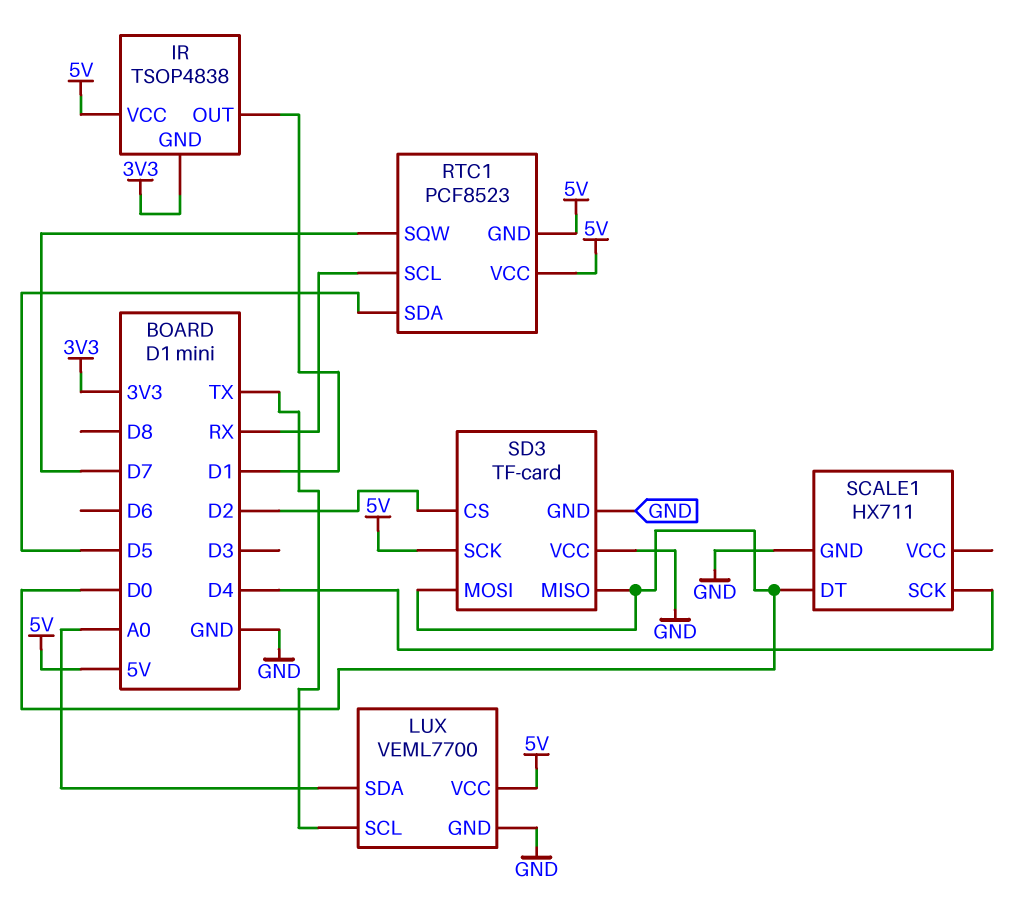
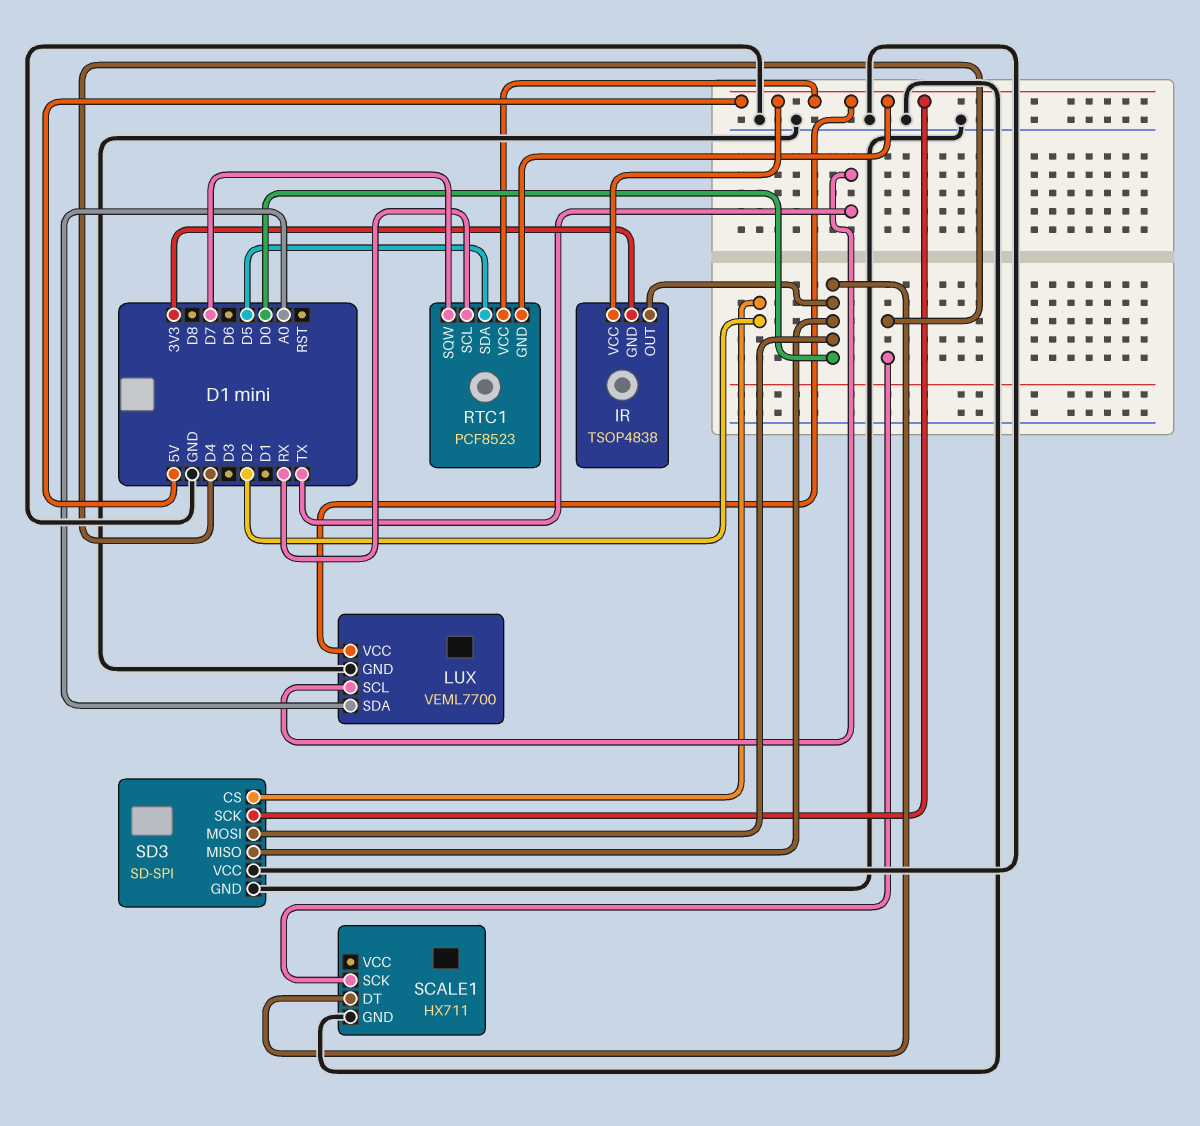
IR pin OUT: D1 -> D0
SD3: TF-card -> SD-SPI

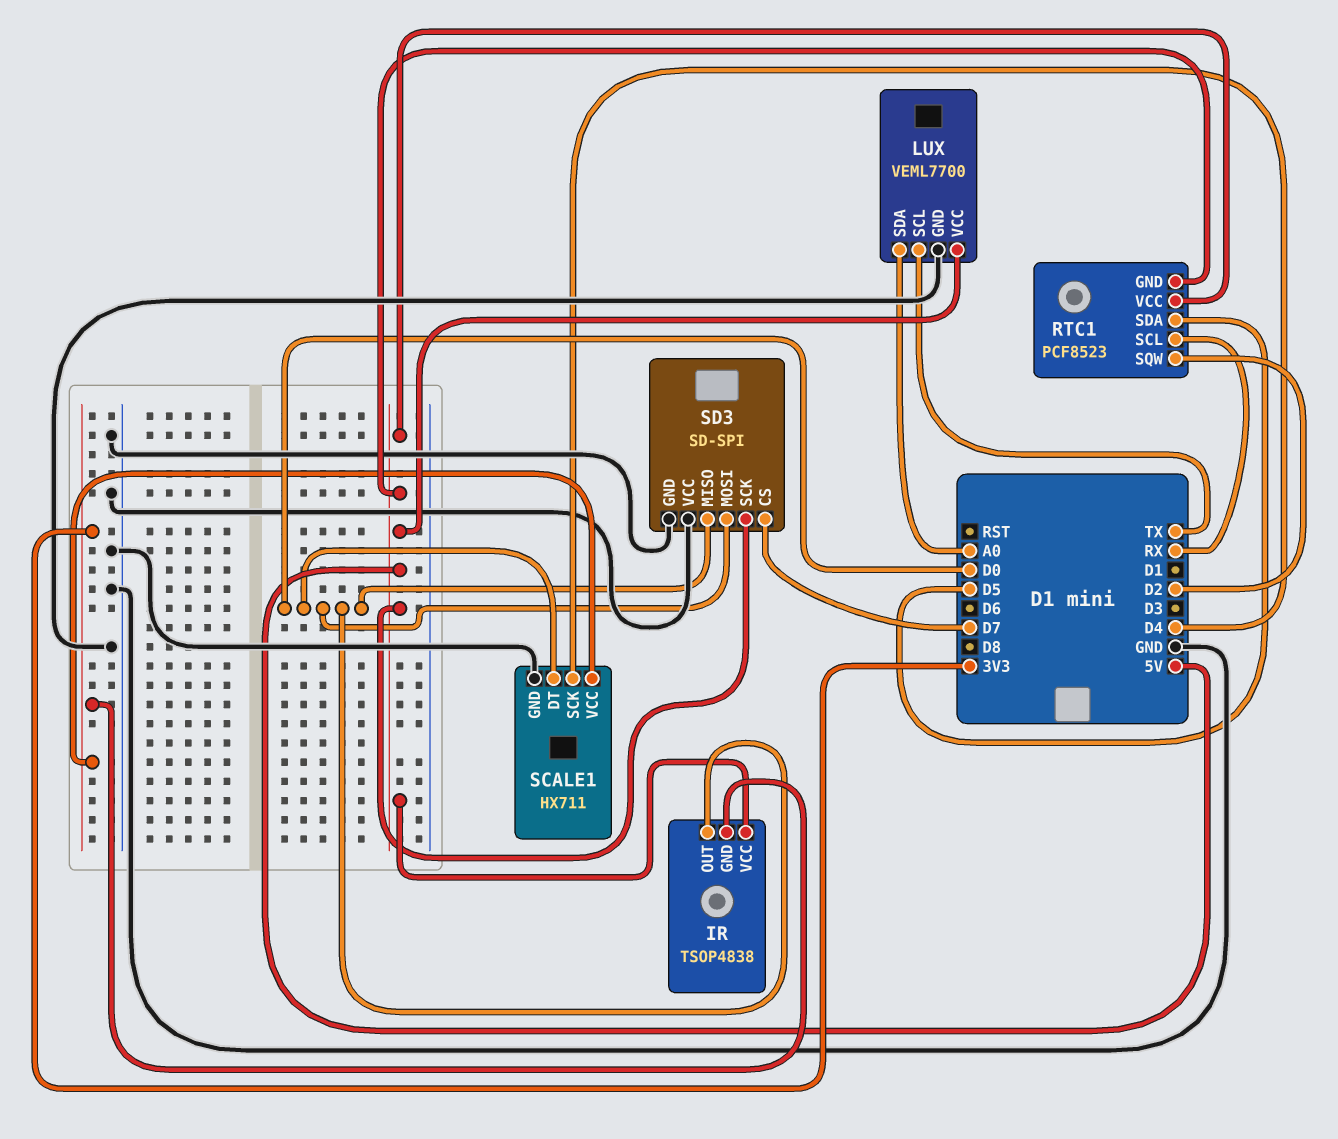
RTC1 pin SQW: D7 -> D2
SCALE1 pin VCC: none -> 3V3
SD3 pin CS: D2 -> D7

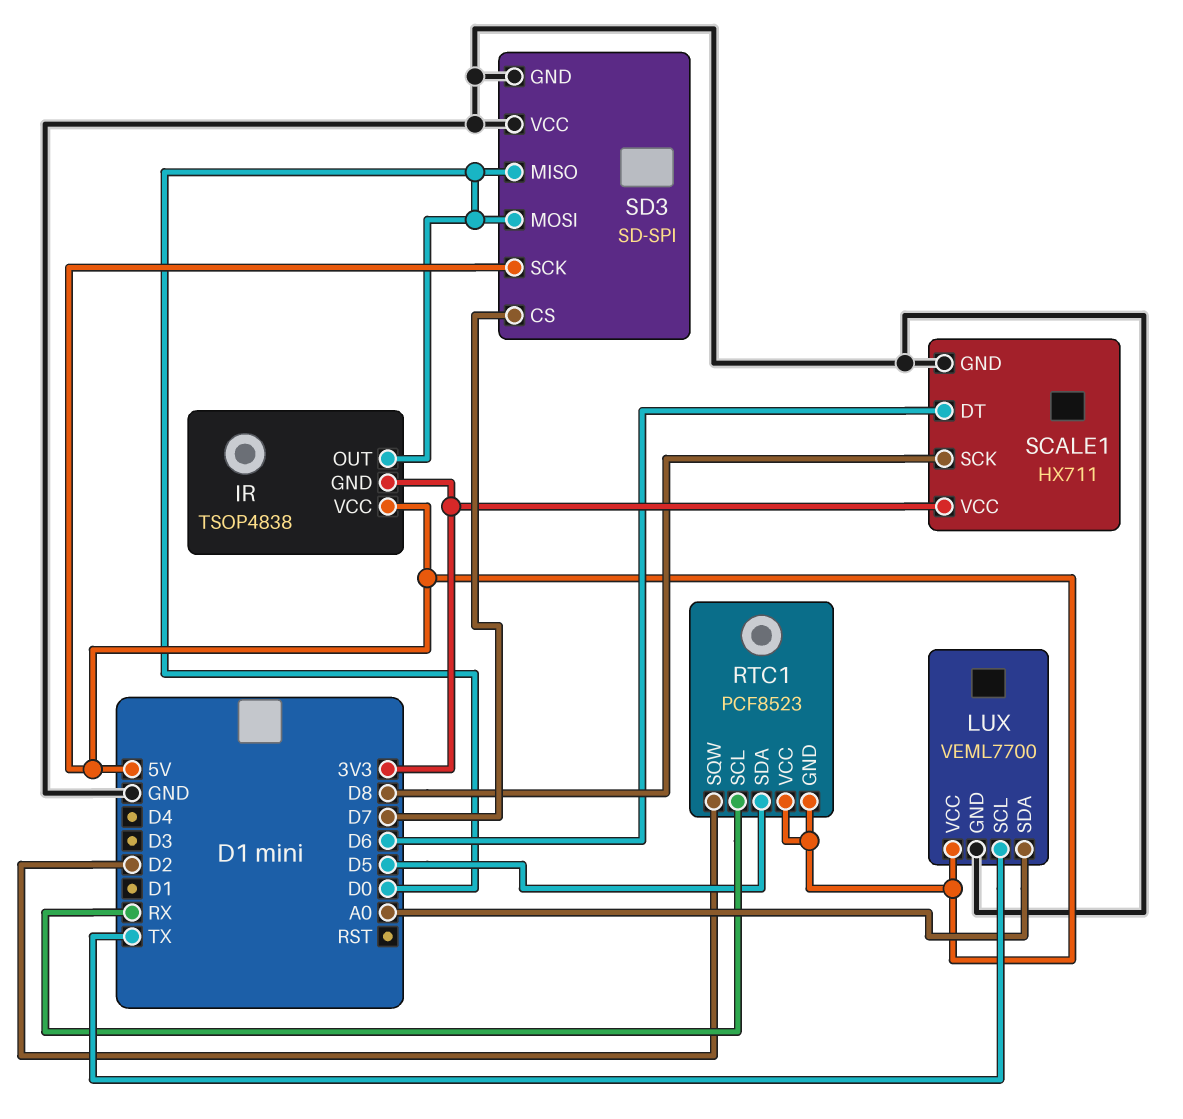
SCALE1 pin DT: D0 -> D6
SCALE1 pin SCK: D4 -> D8

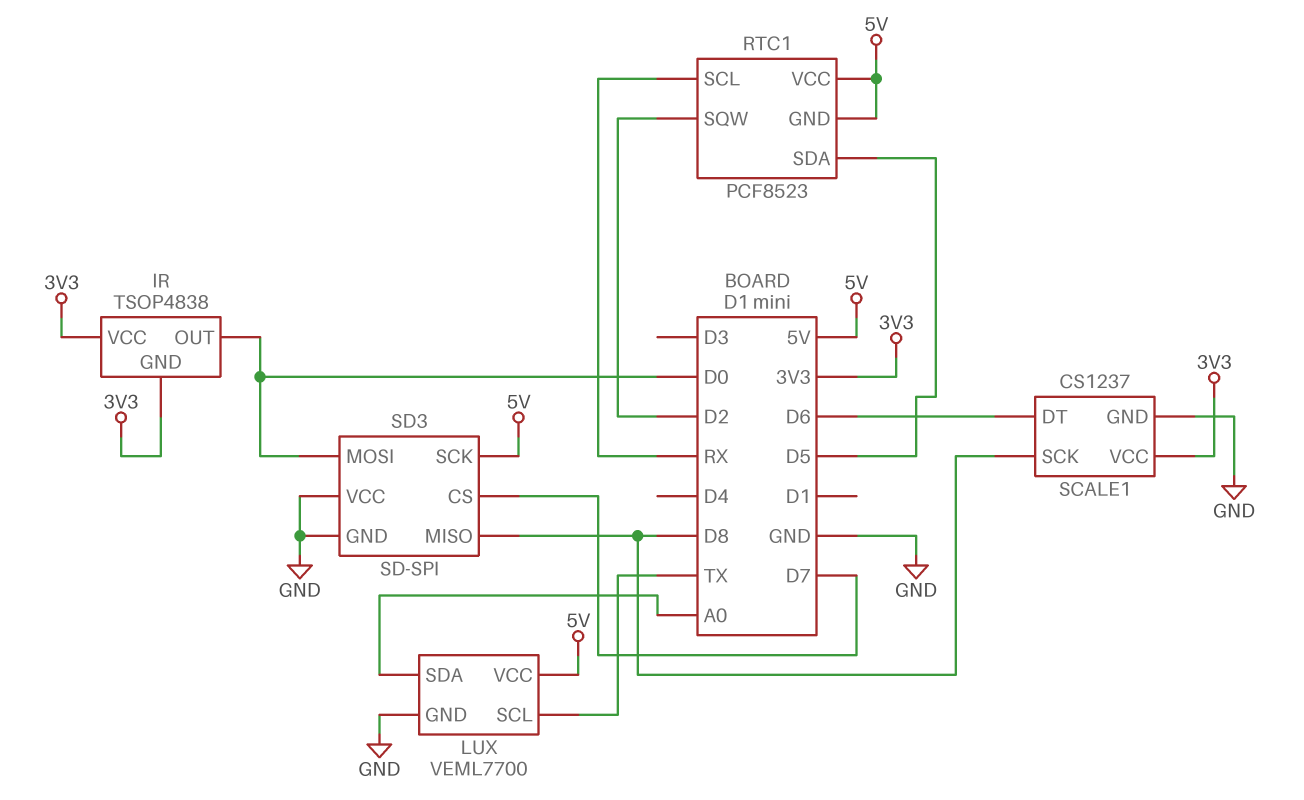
IR pin VCC: 5V -> 3V3
SCALE1: HX711 -> CS1237
SD3 pin MISO: D0 -> D8

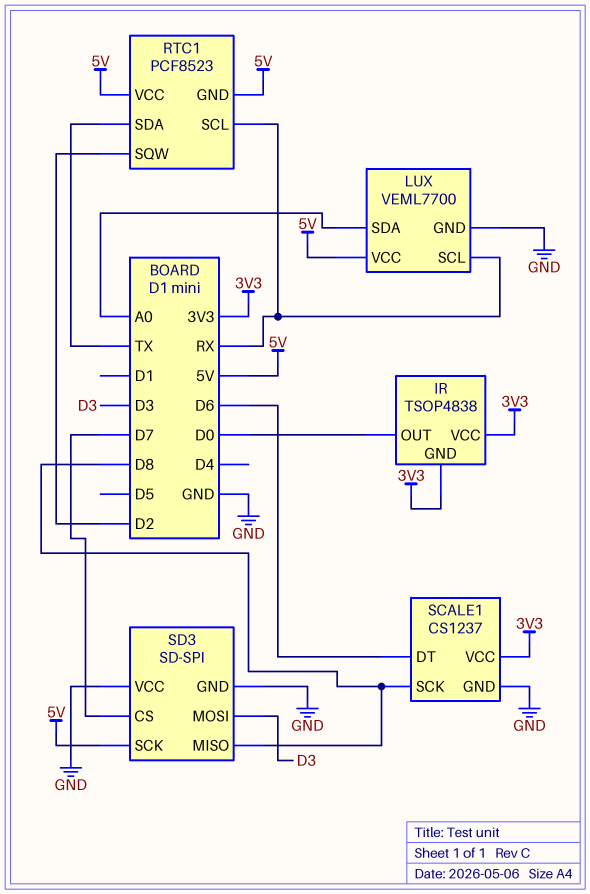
LUX pin SCL: TX -> RX
RTC1 pin SDA: D5 -> TX
SD3 pin MOSI: D0 -> D3

